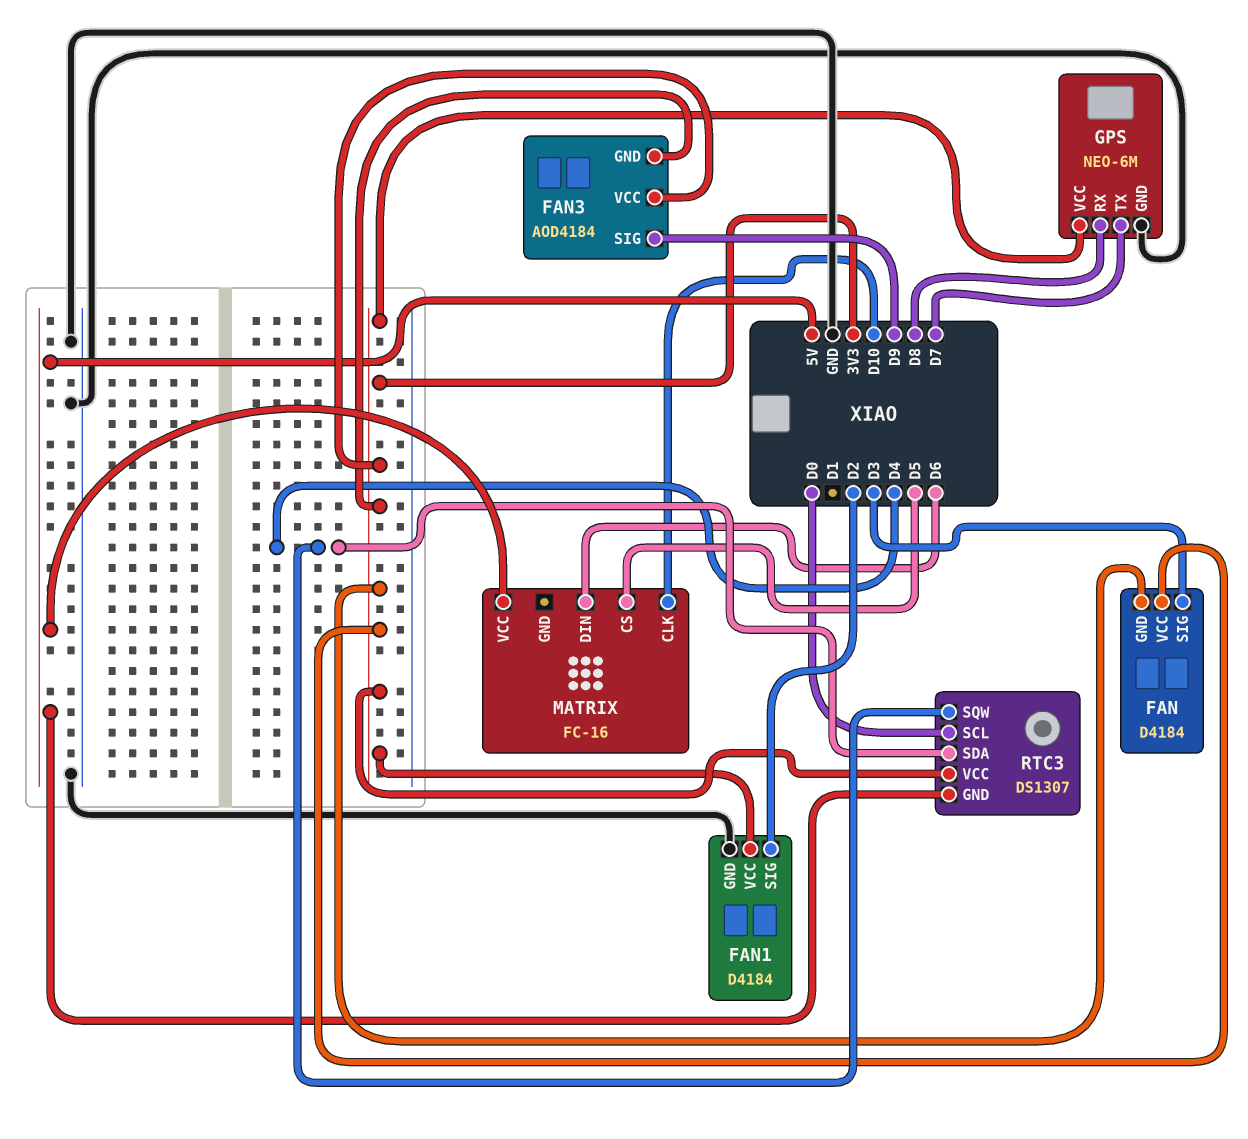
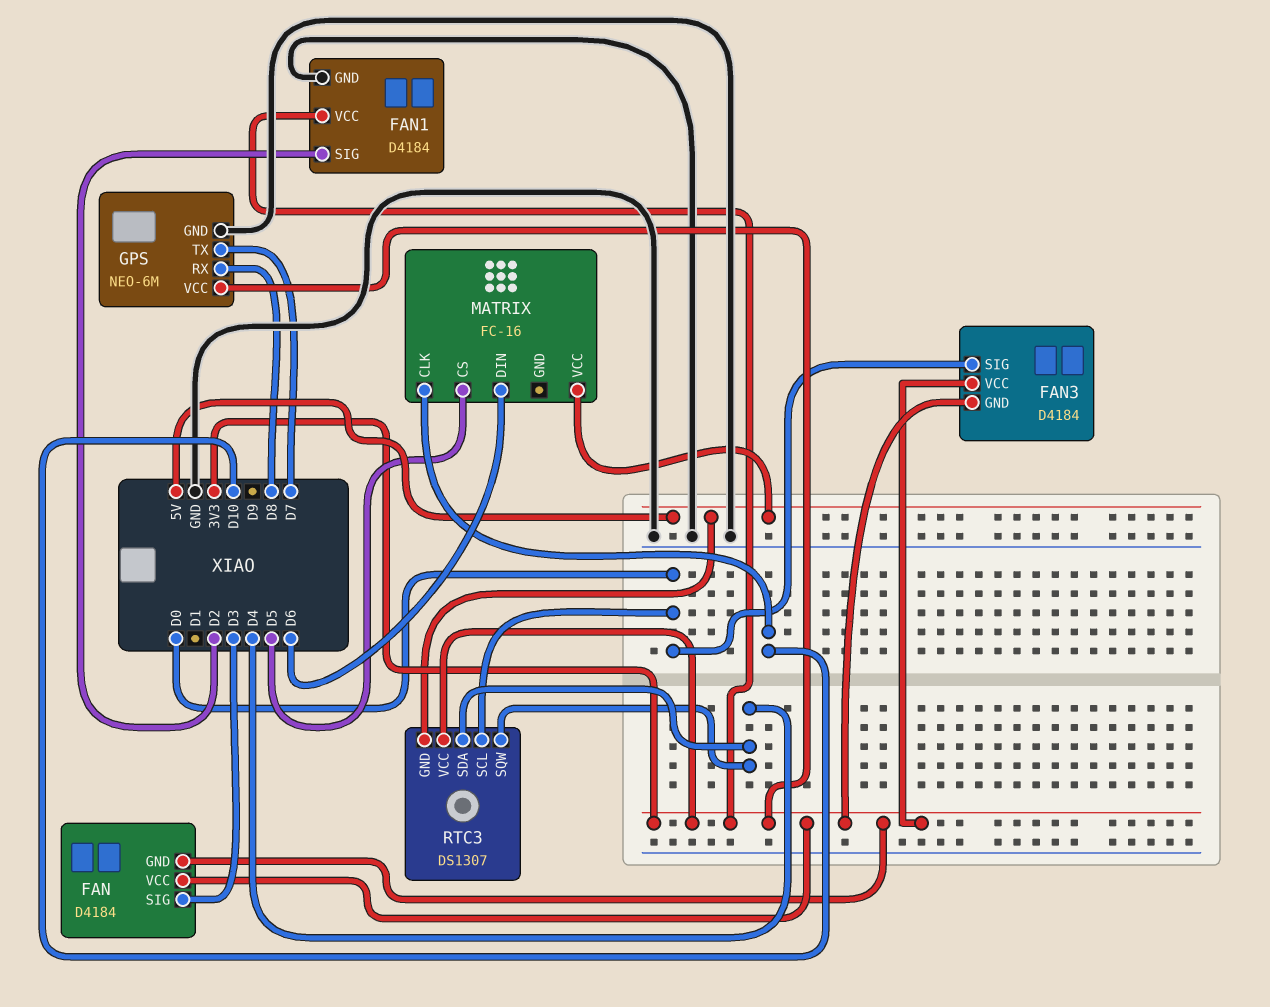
FAN3: AOD4184 -> D4184
FAN3 pin SIG: D9 -> D0

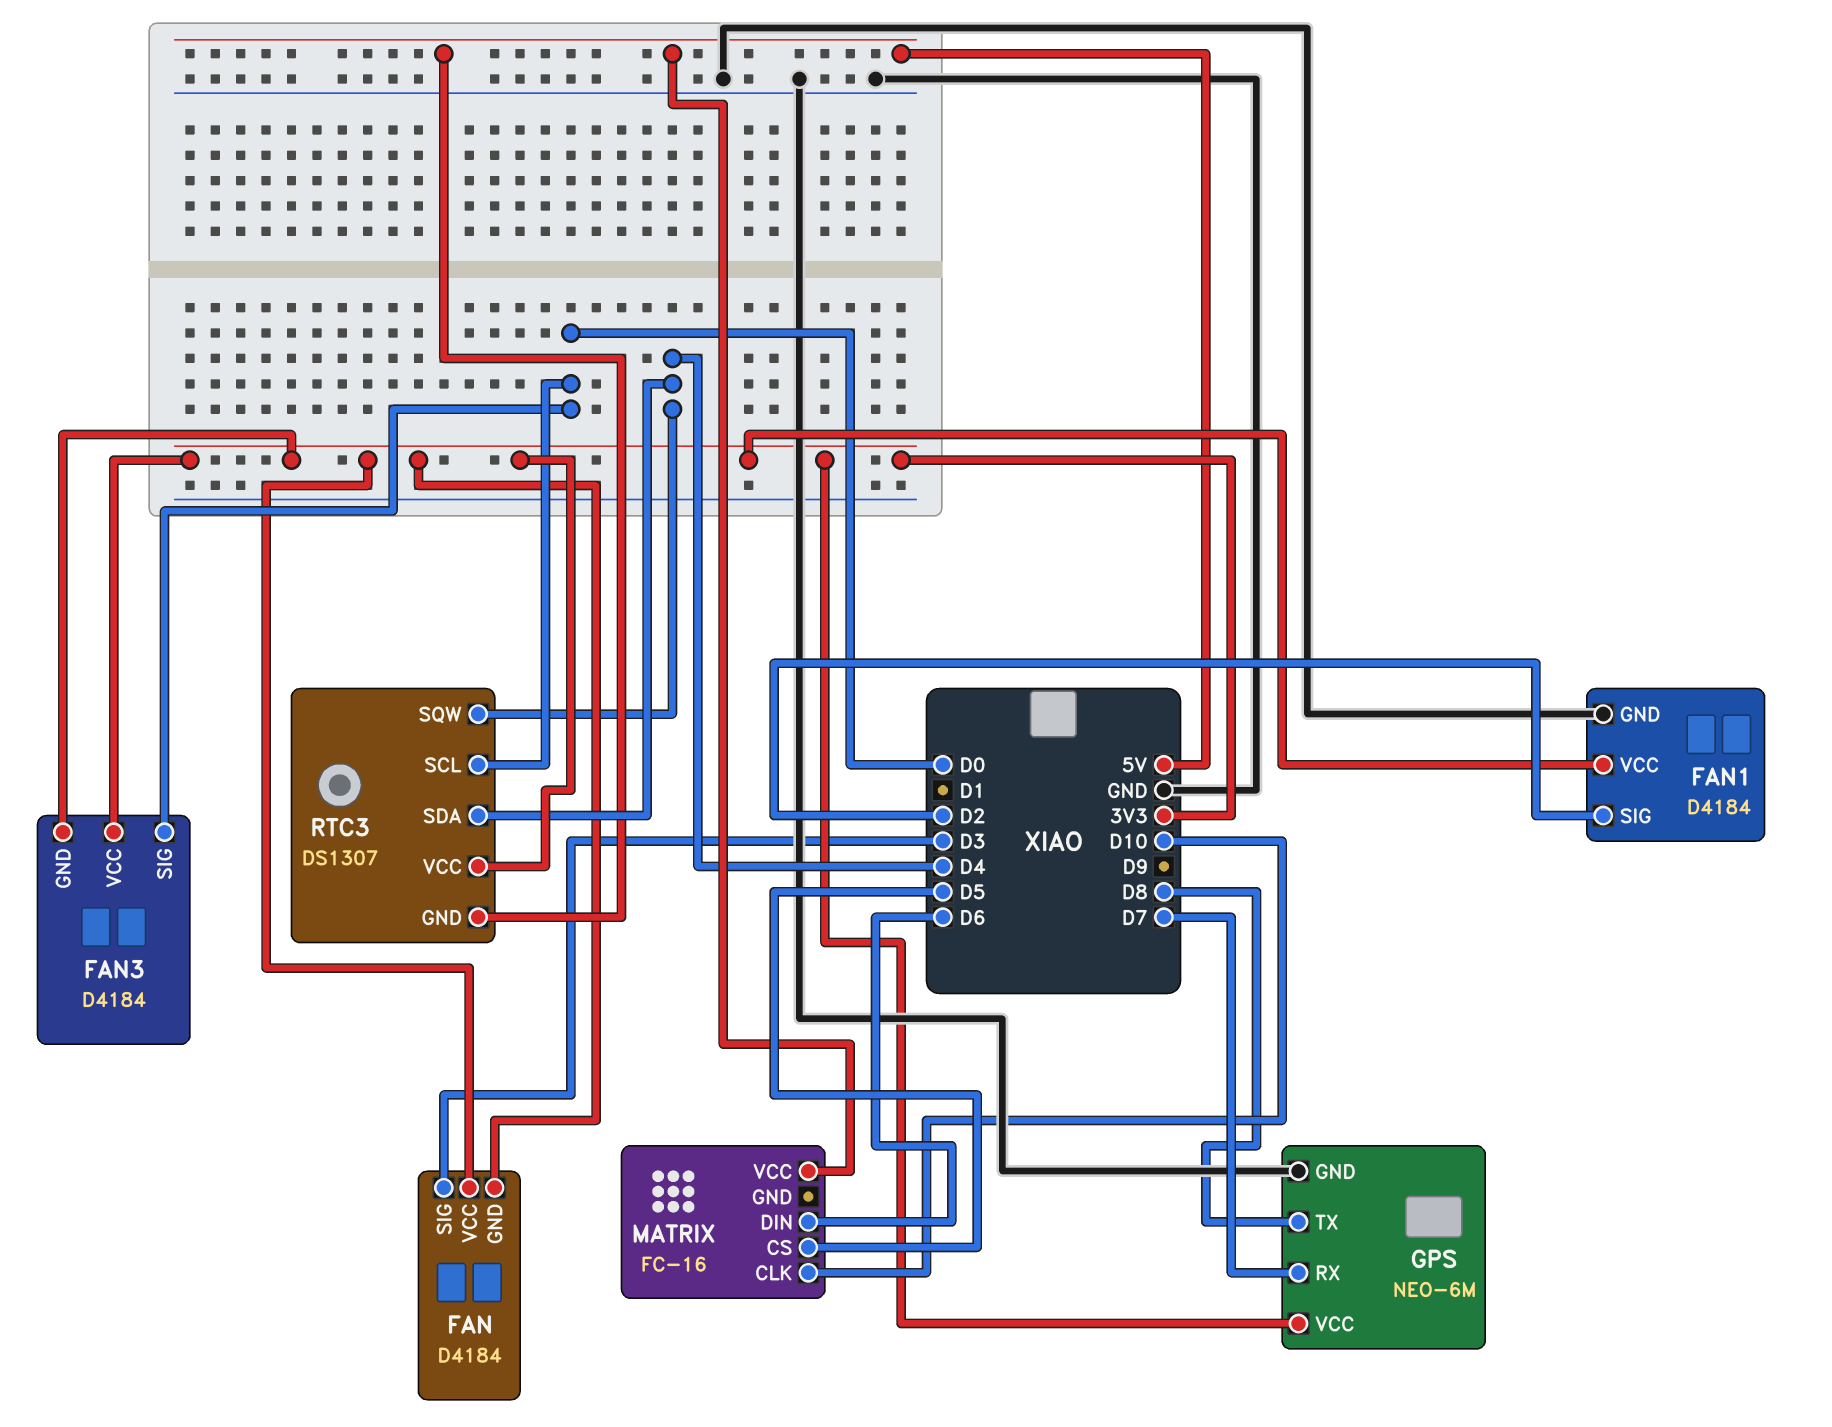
GPS pin RX: D8 -> D7
GPS pin TX: D7 -> D8

